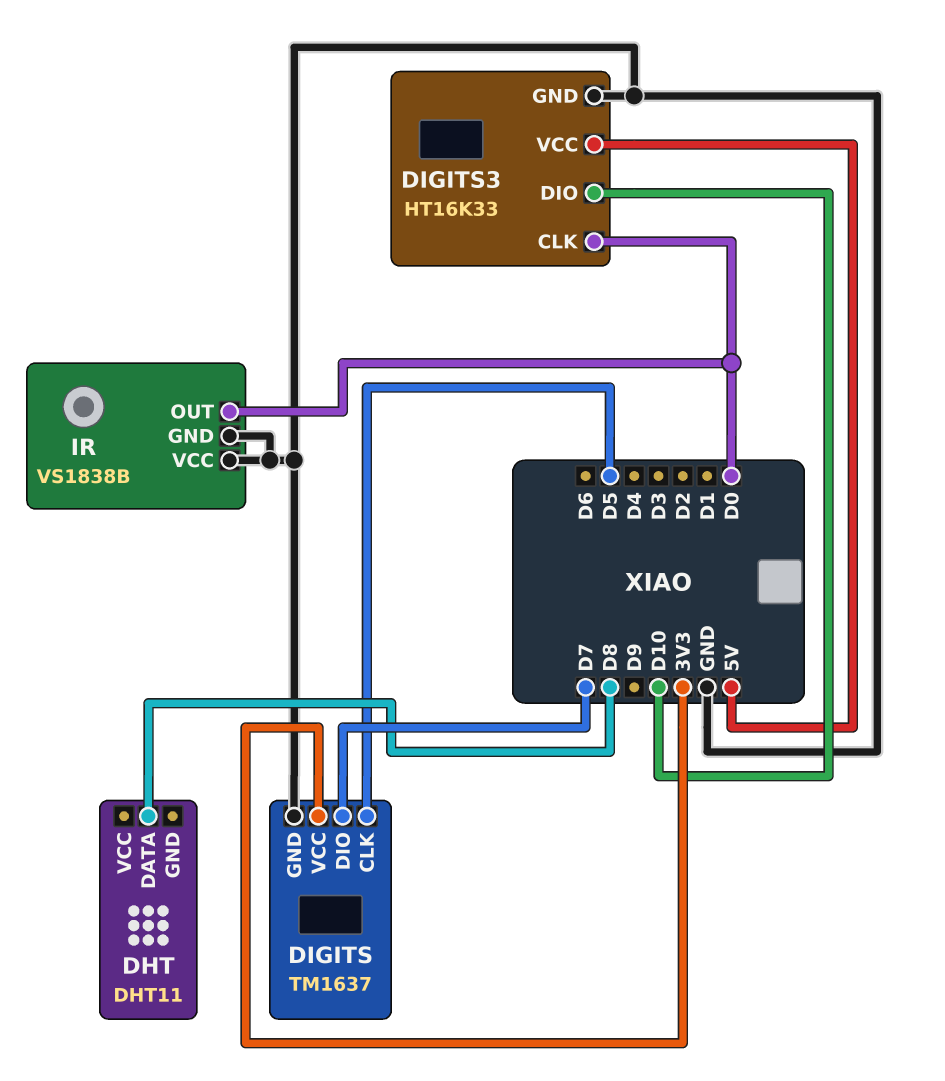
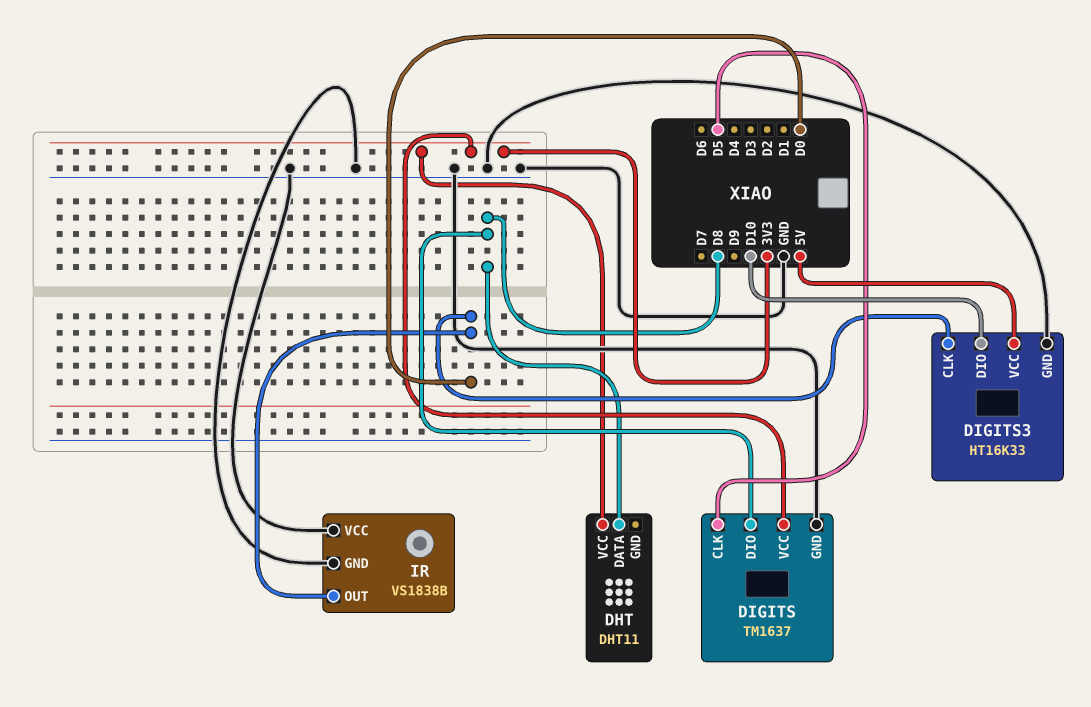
DHT pin VCC: none -> 3V3
DIGITS pin DIO: D7 -> D8

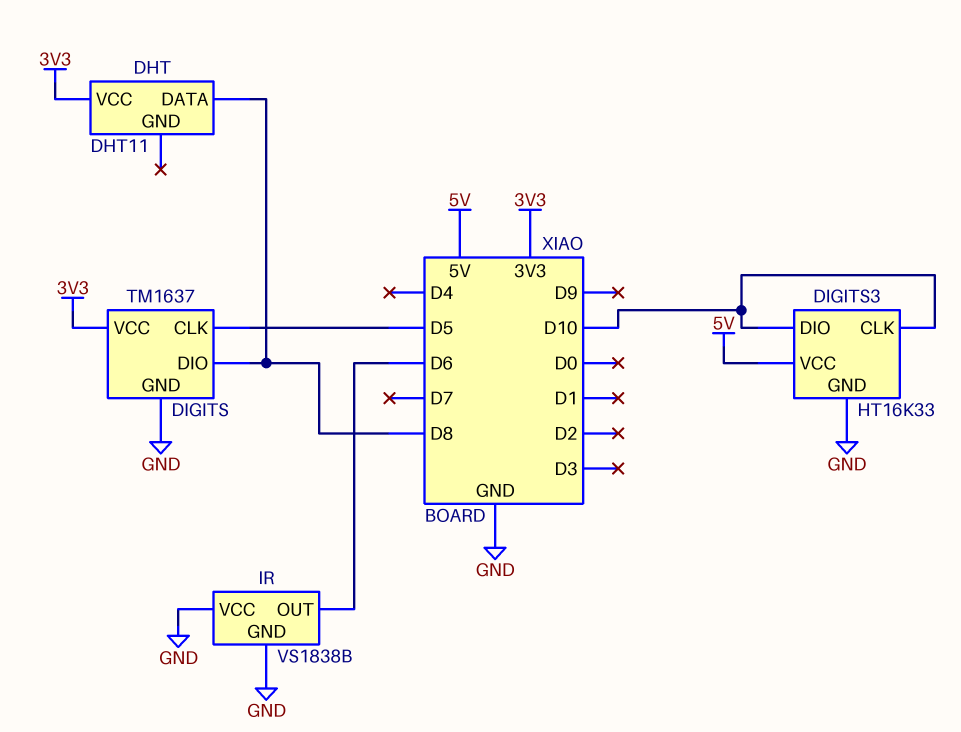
DIGITS3 pin CLK: D0 -> D10
IR pin OUT: D0 -> D6

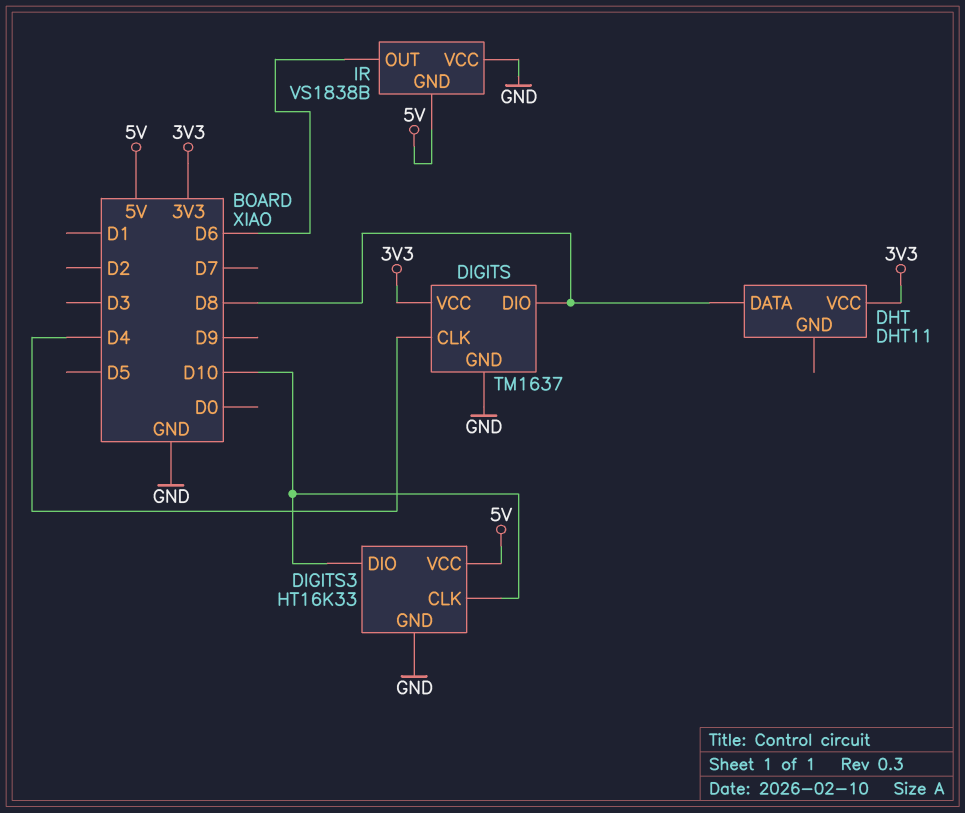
DIGITS pin CLK: D5 -> D4
IR pin GND: GND -> 5V

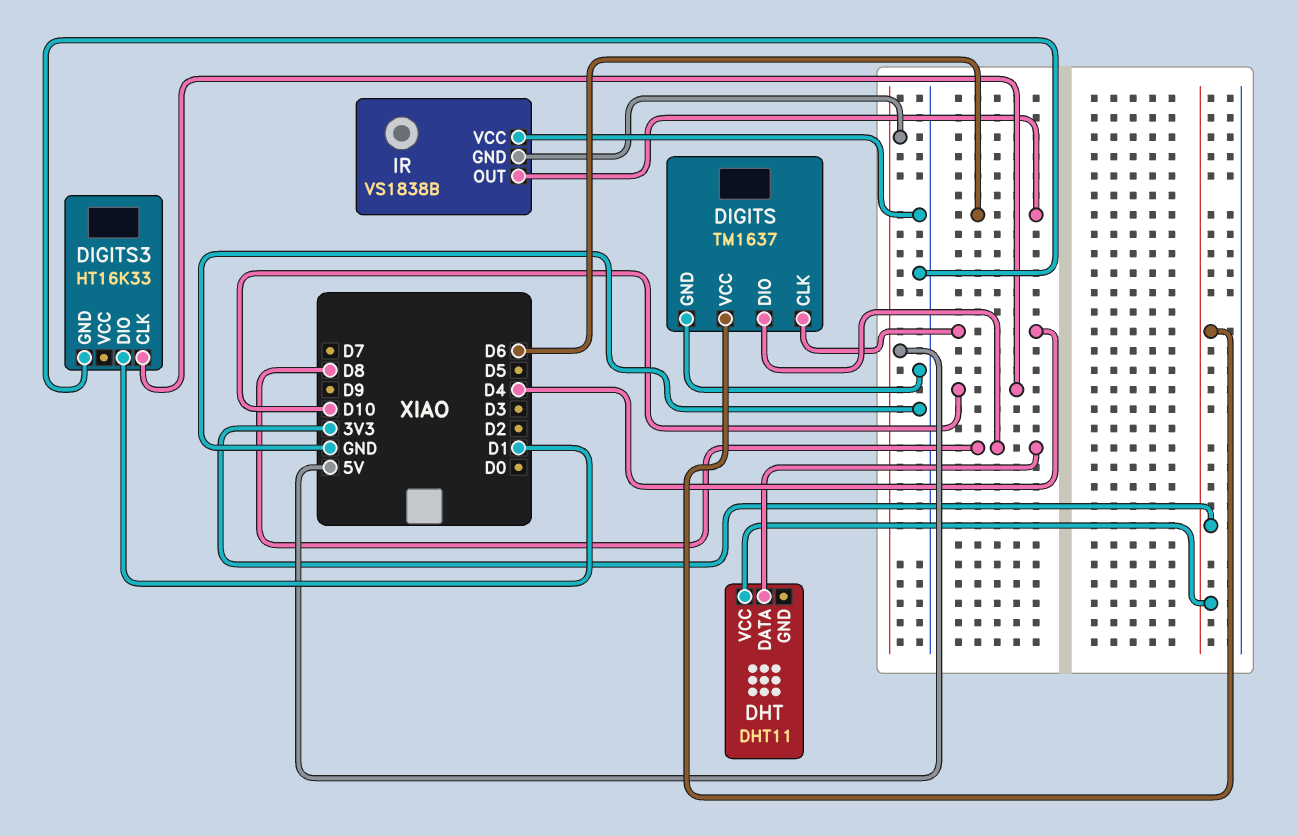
DIGITS3 pin DIO: D10 -> D1
DIGITS3 pin VCC: 5V -> none

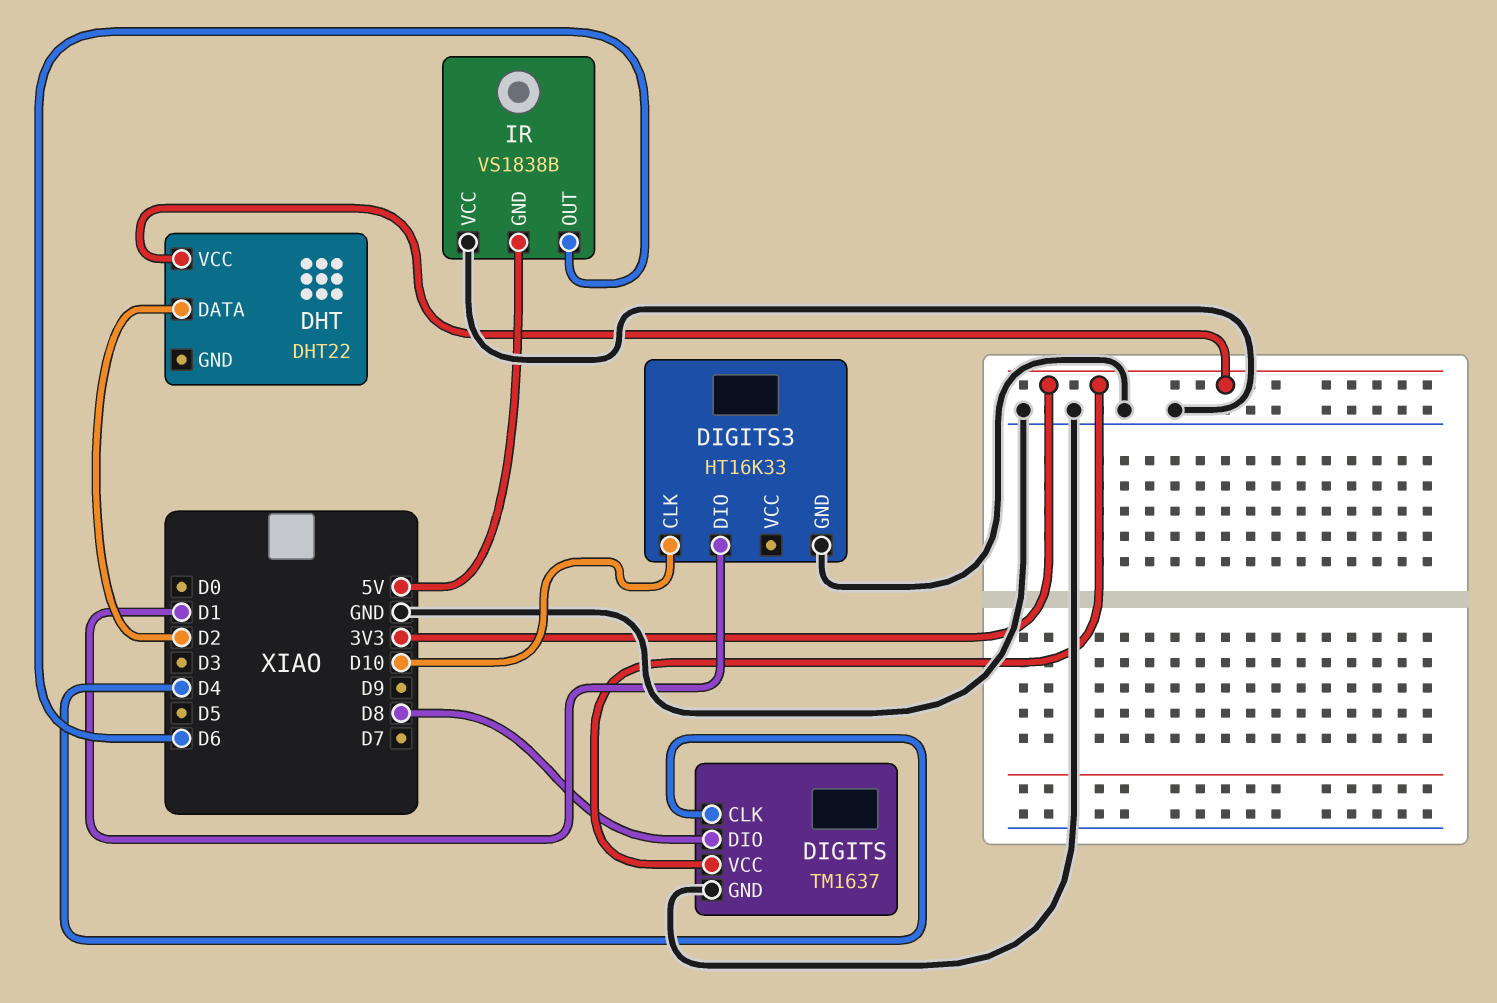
DHT: DHT11 -> DHT22
DHT pin DATA: D8 -> D2

